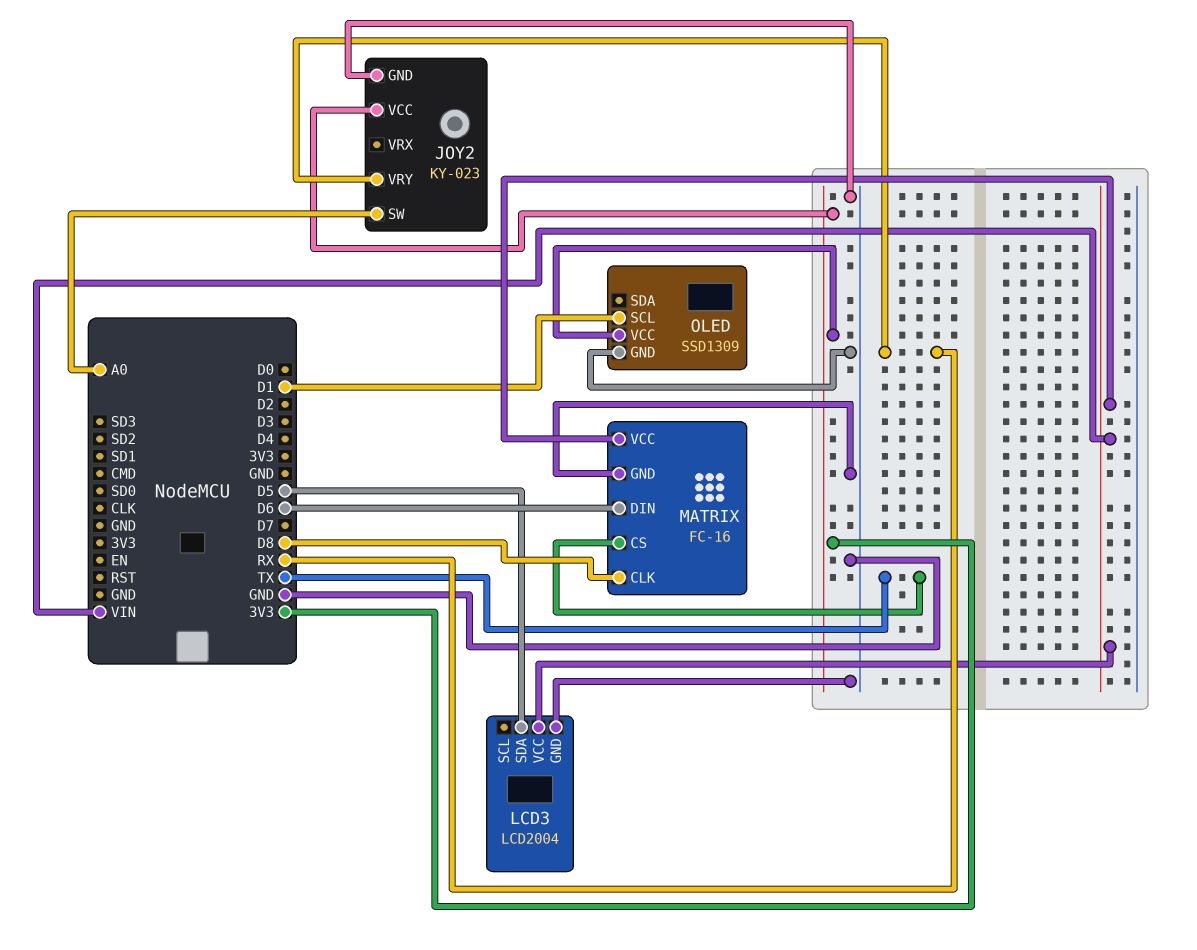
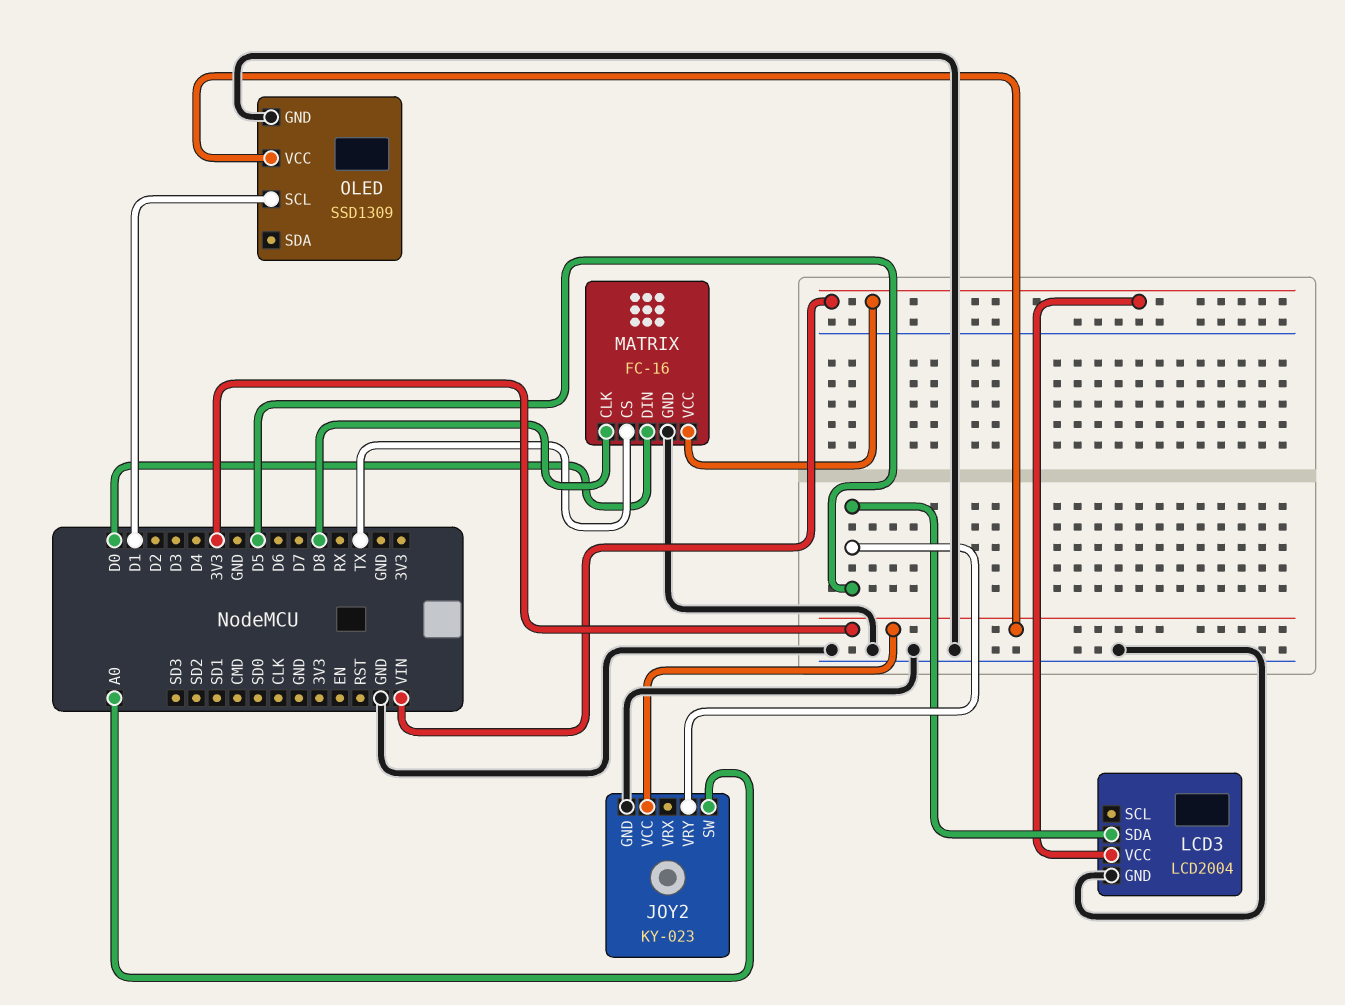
JOY2 pin VRY: RX -> D5
MATRIX pin DIN: D6 -> D0

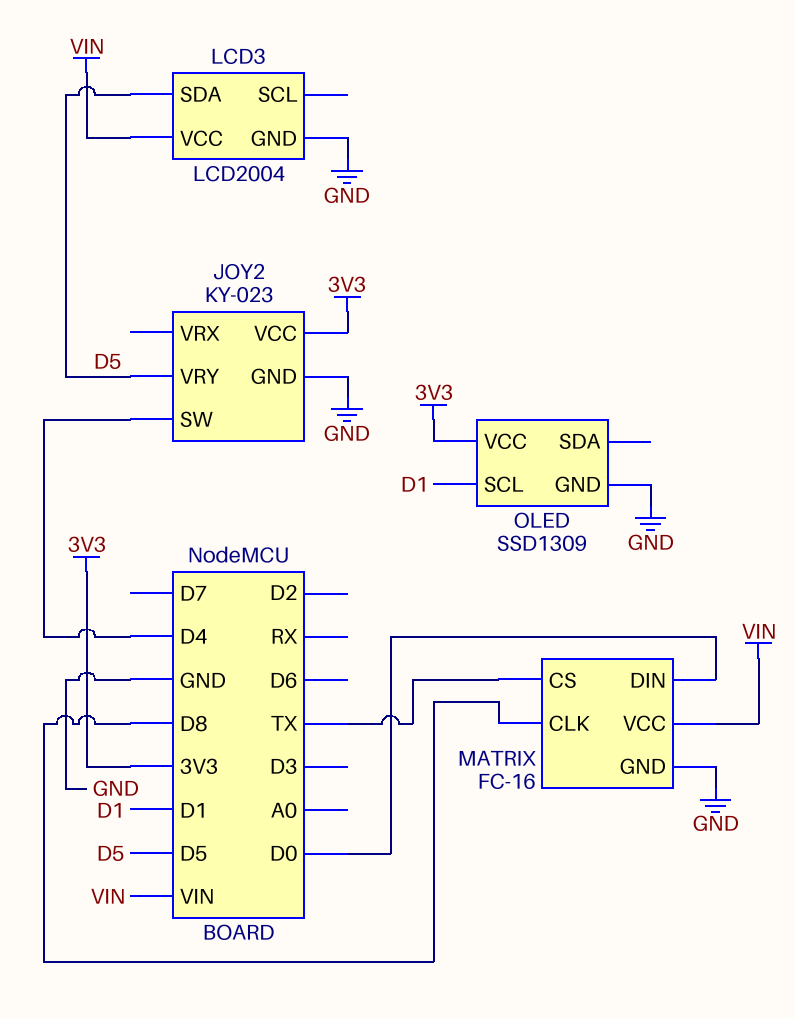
JOY2 pin SW: A0 -> D4

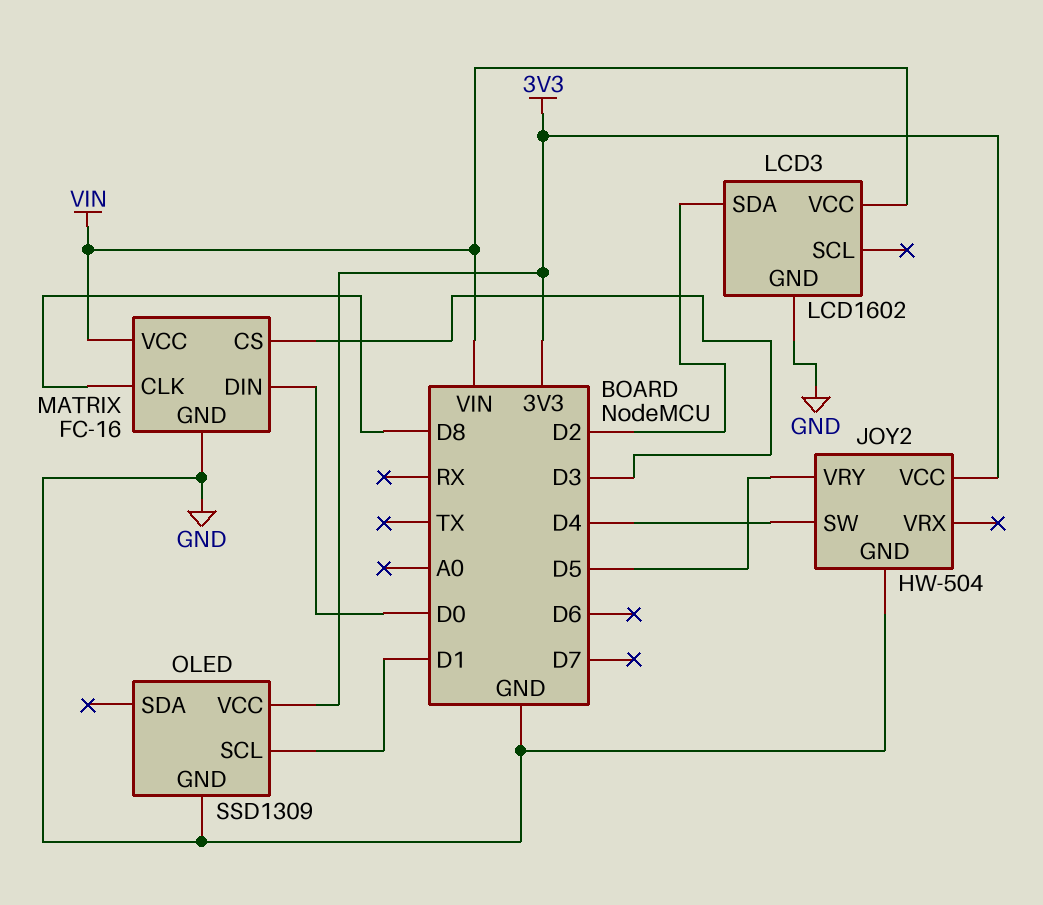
JOY2: KY-023 -> HW-504
LCD3: LCD2004 -> LCD1602
LCD3 pin SDA: D5 -> D2
MATRIX pin CS: TX -> D3

